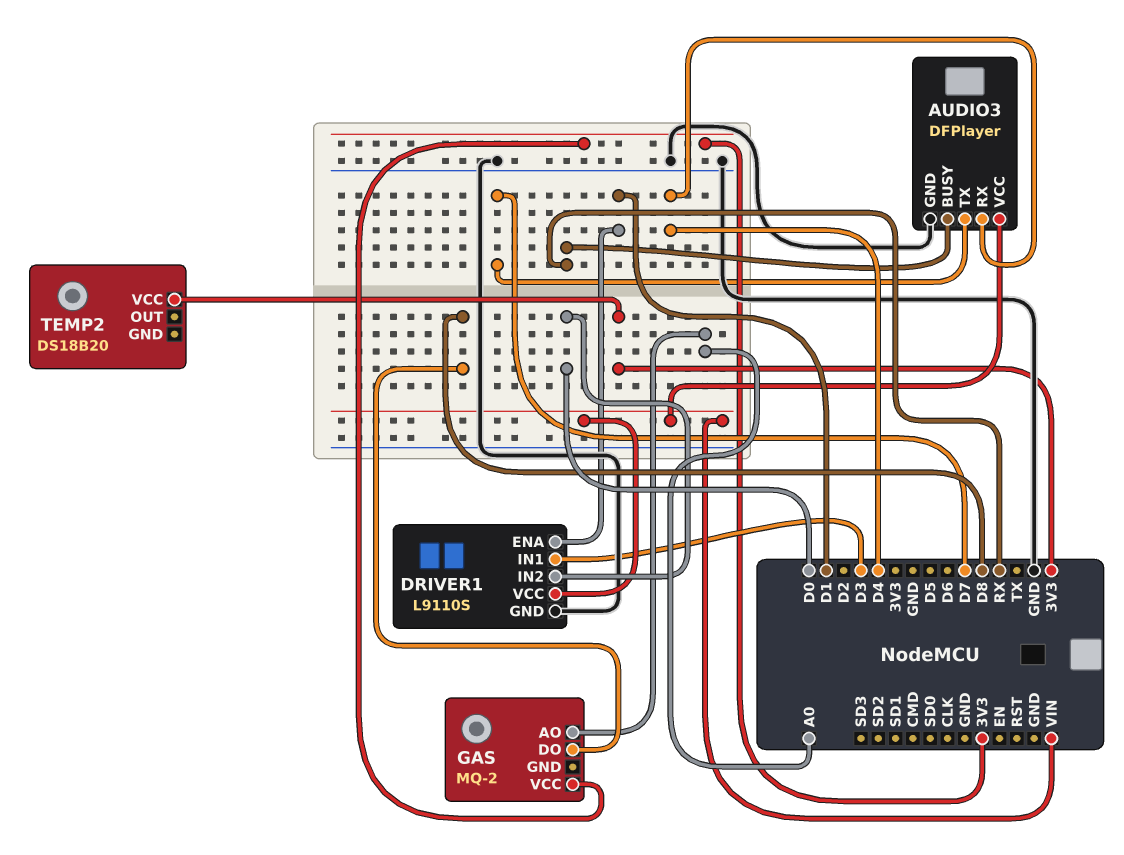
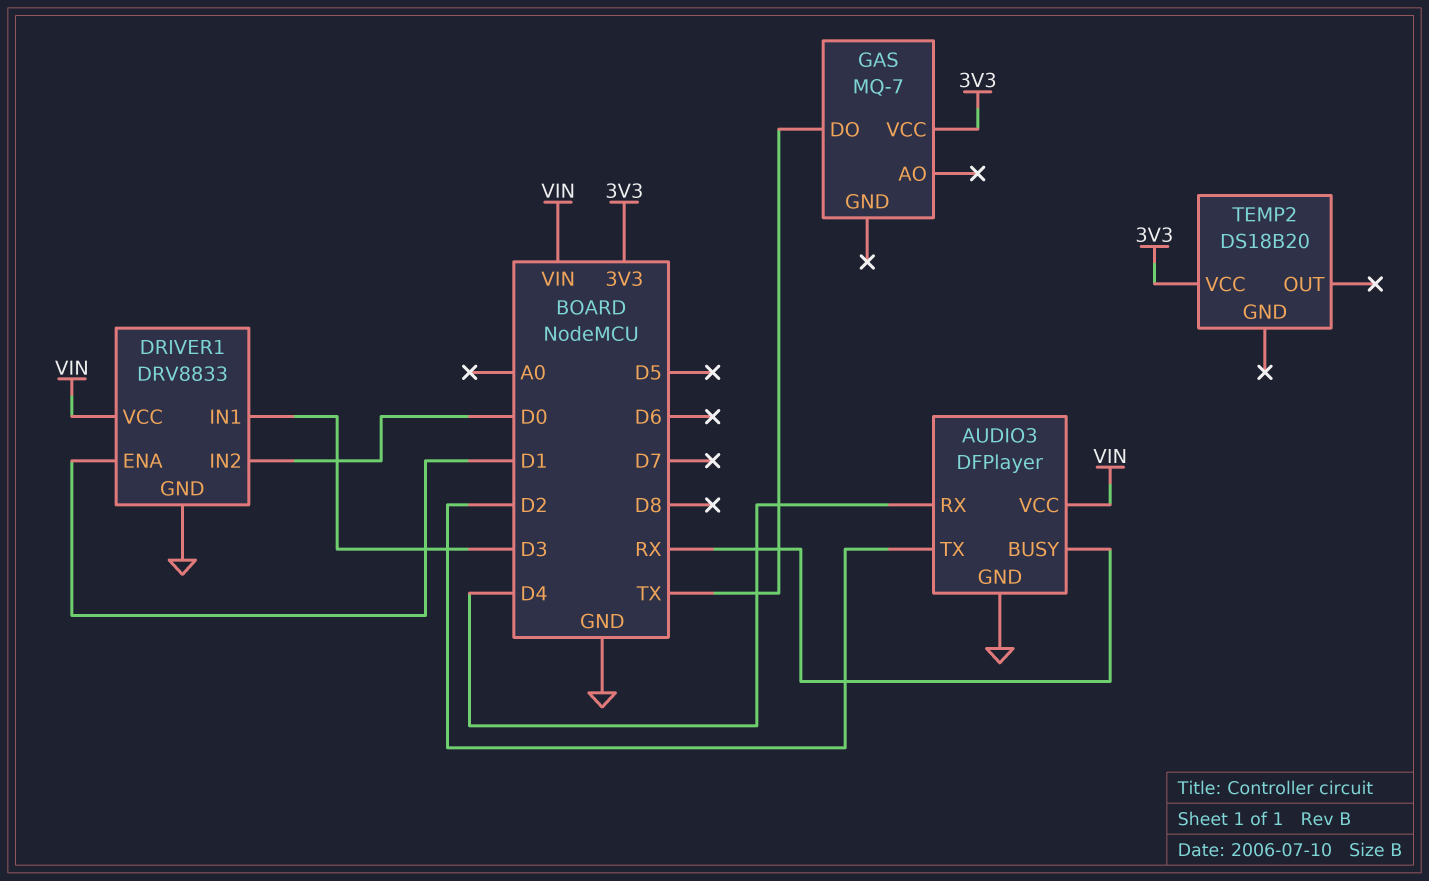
AUDIO3 pin TX: D7 -> D2
DRIVER1: L9110S -> DRV8833
GAS: MQ-2 -> MQ-7
GAS pin AO: A0 -> none
GAS pin DO: D8 -> TX

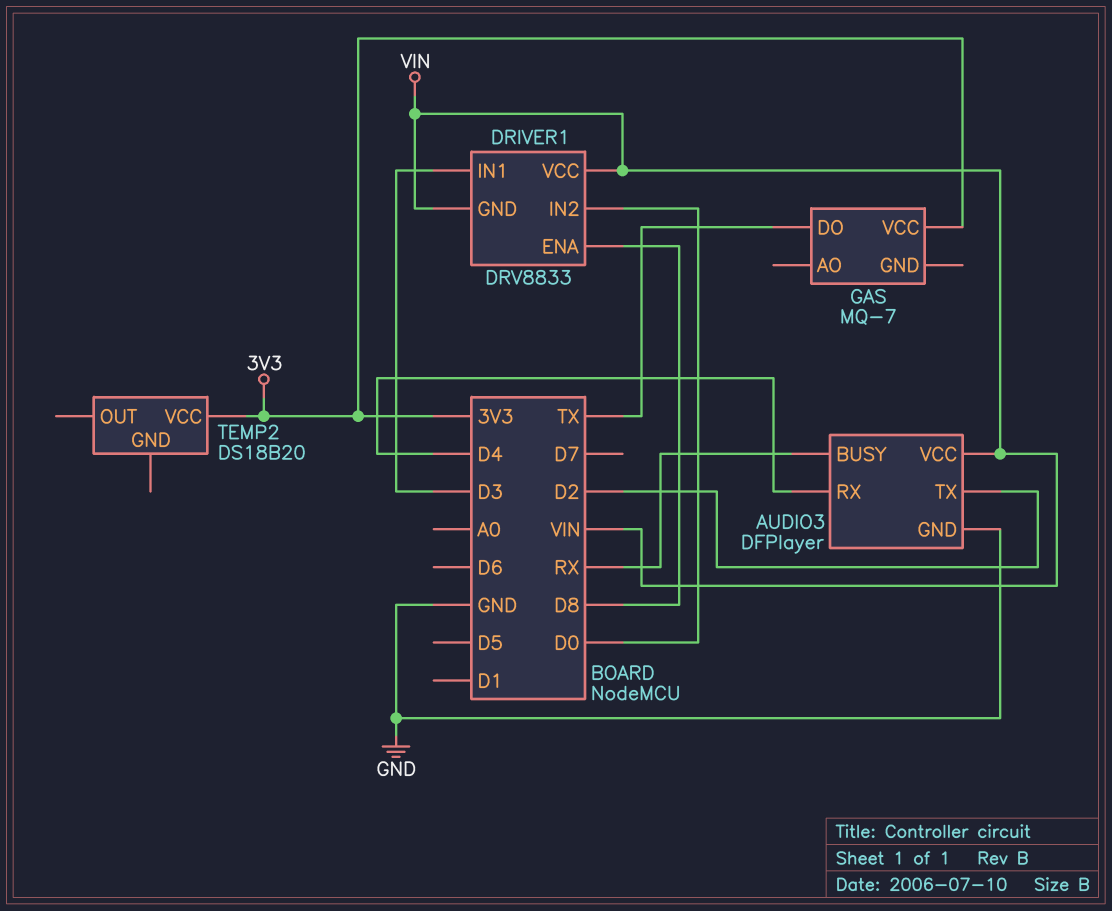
DRIVER1 pin ENA: D1 -> D8
DRIVER1 pin GND: GND -> VIN

